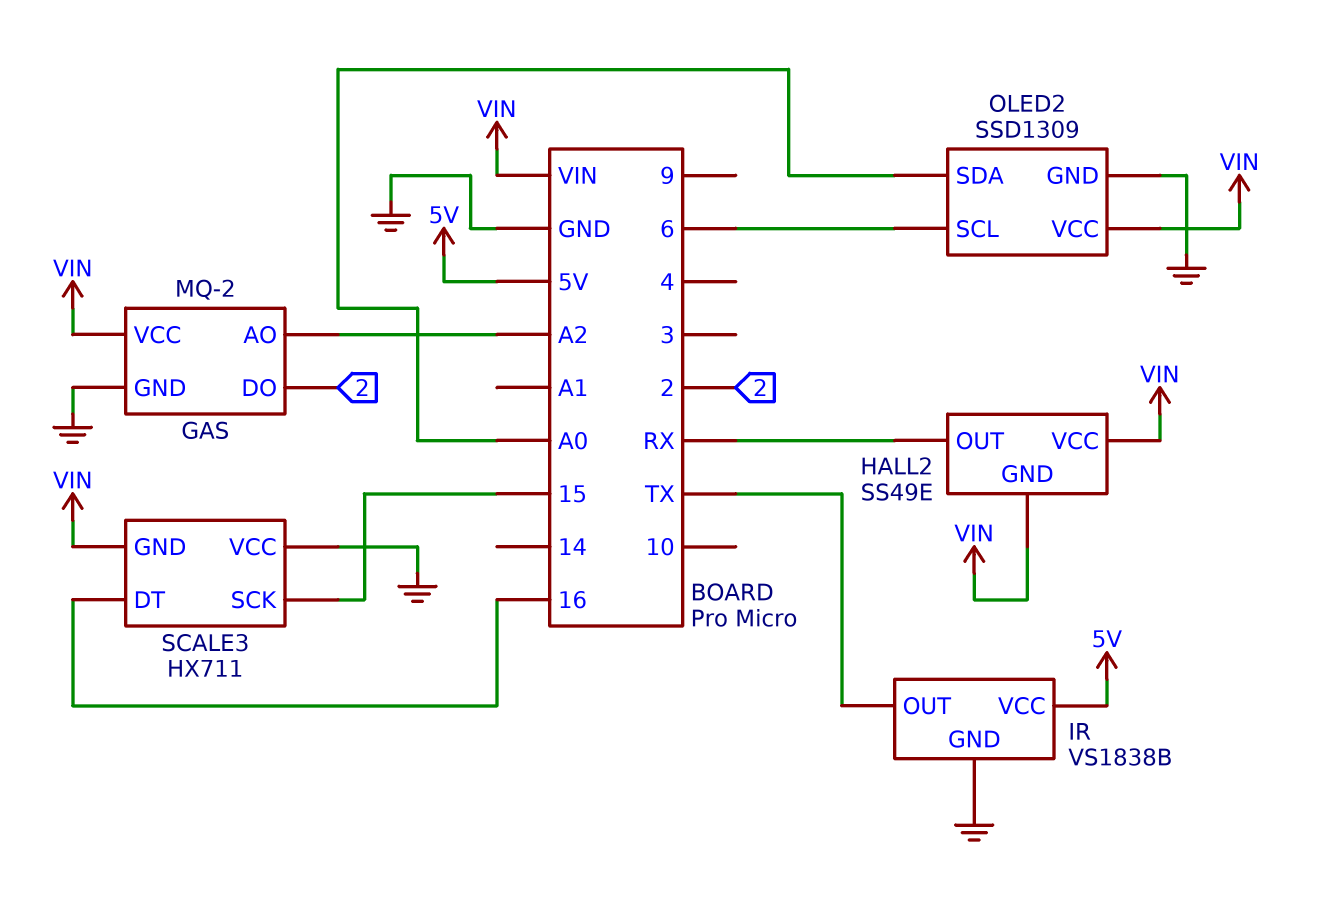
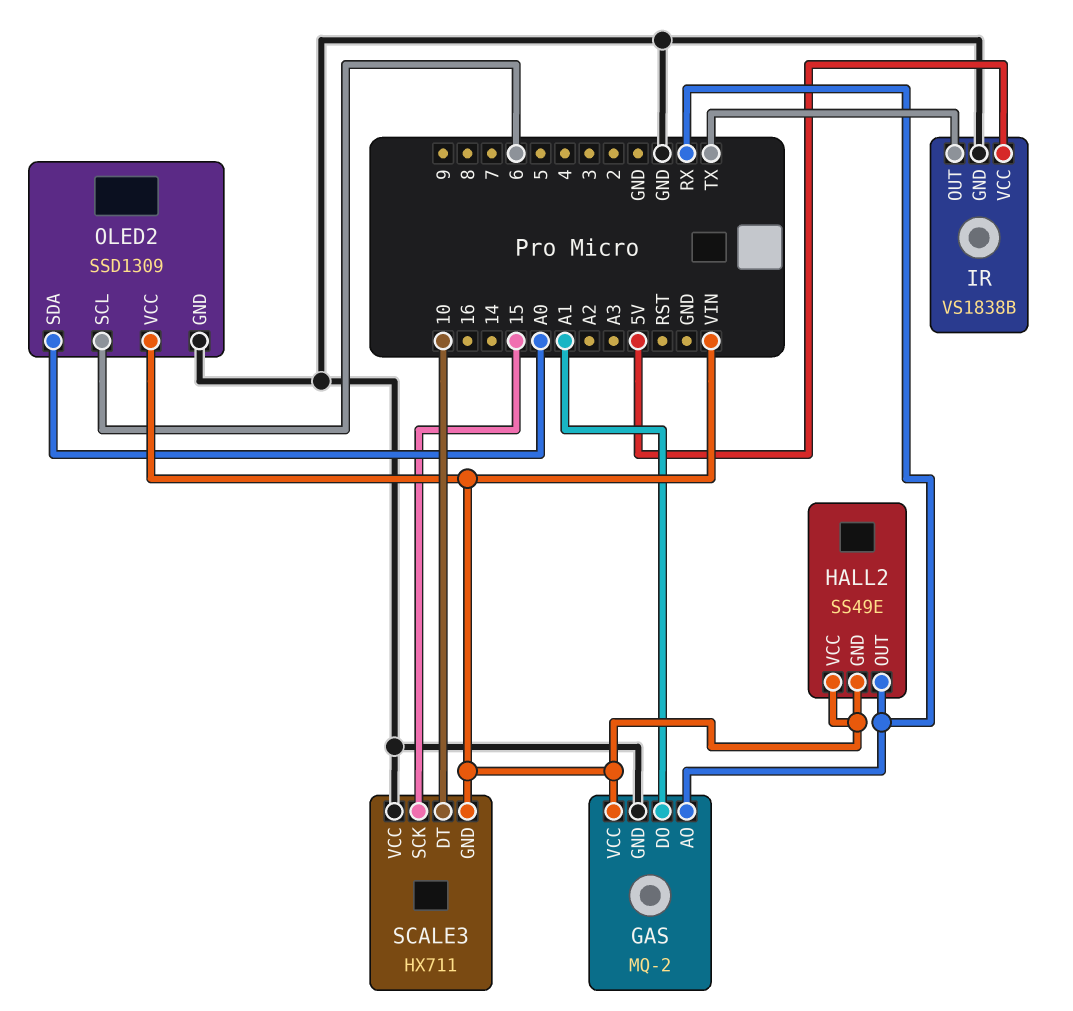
GAS pin AO: A2 -> RX
GAS pin DO: 2 -> A1
SCALE3 pin DT: 16 -> 10

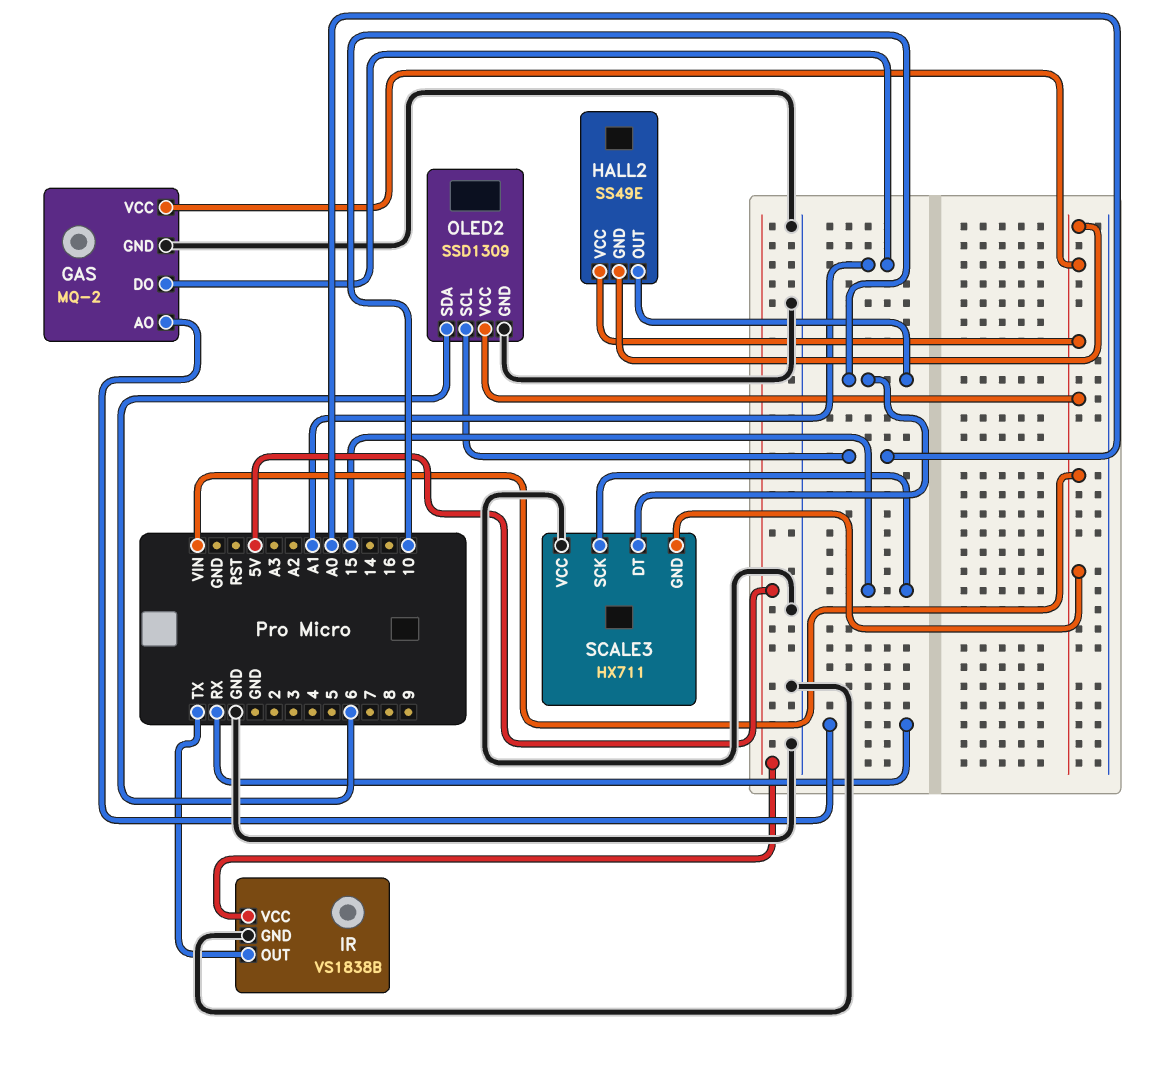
HALL2 pin OUT: RX -> 10
OLED2 pin SCL: 6 -> A0
OLED2 pin SDA: A0 -> 6

